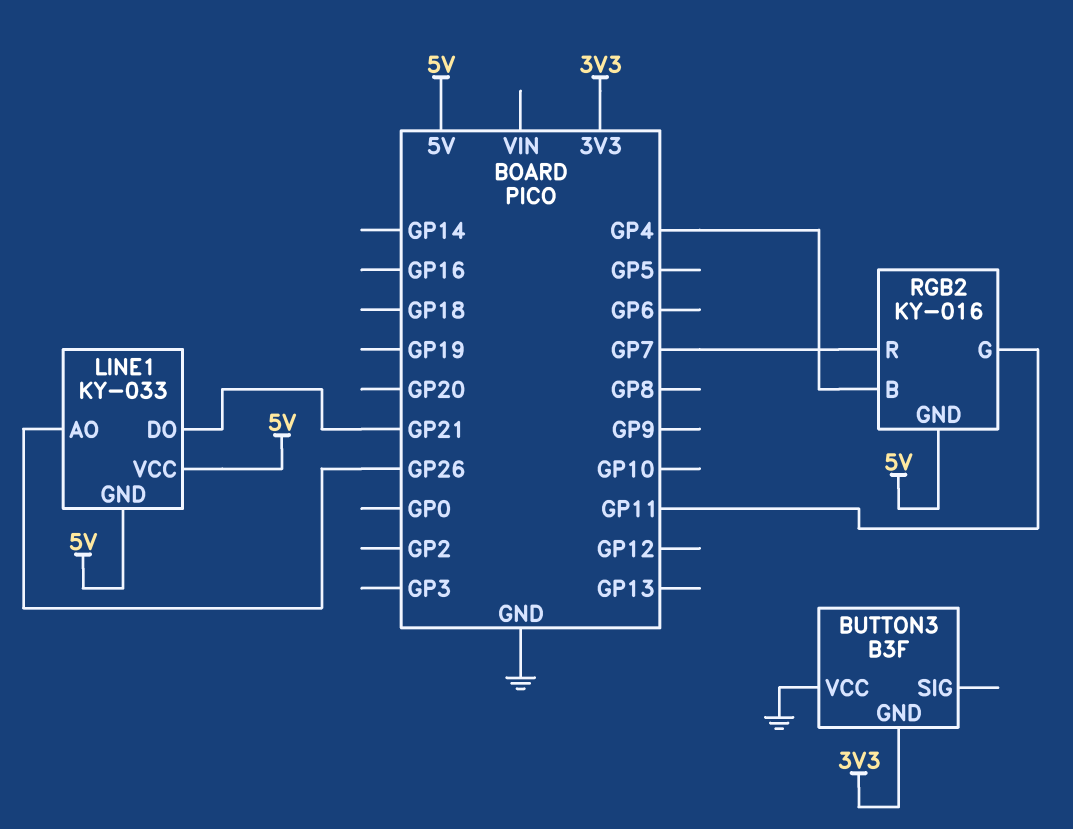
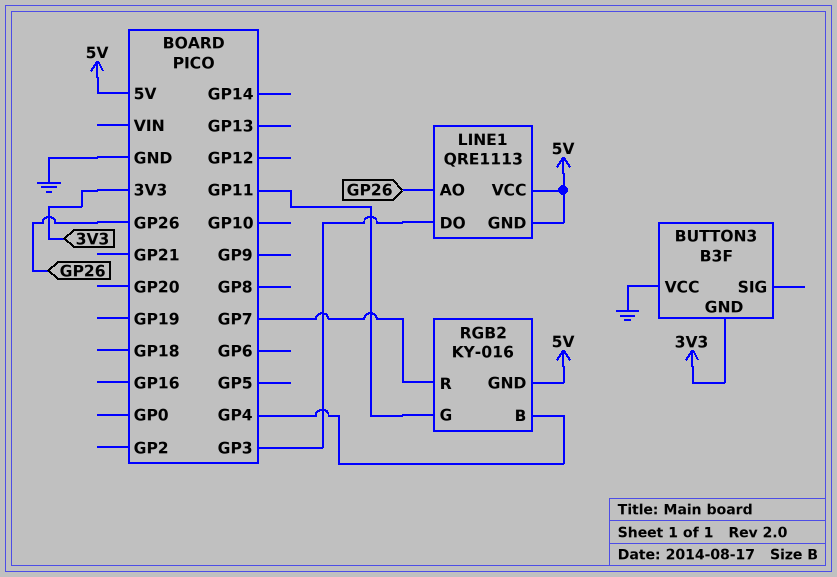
LINE1: KY-033 -> QRE1113
LINE1 pin DO: GP21 -> GP3

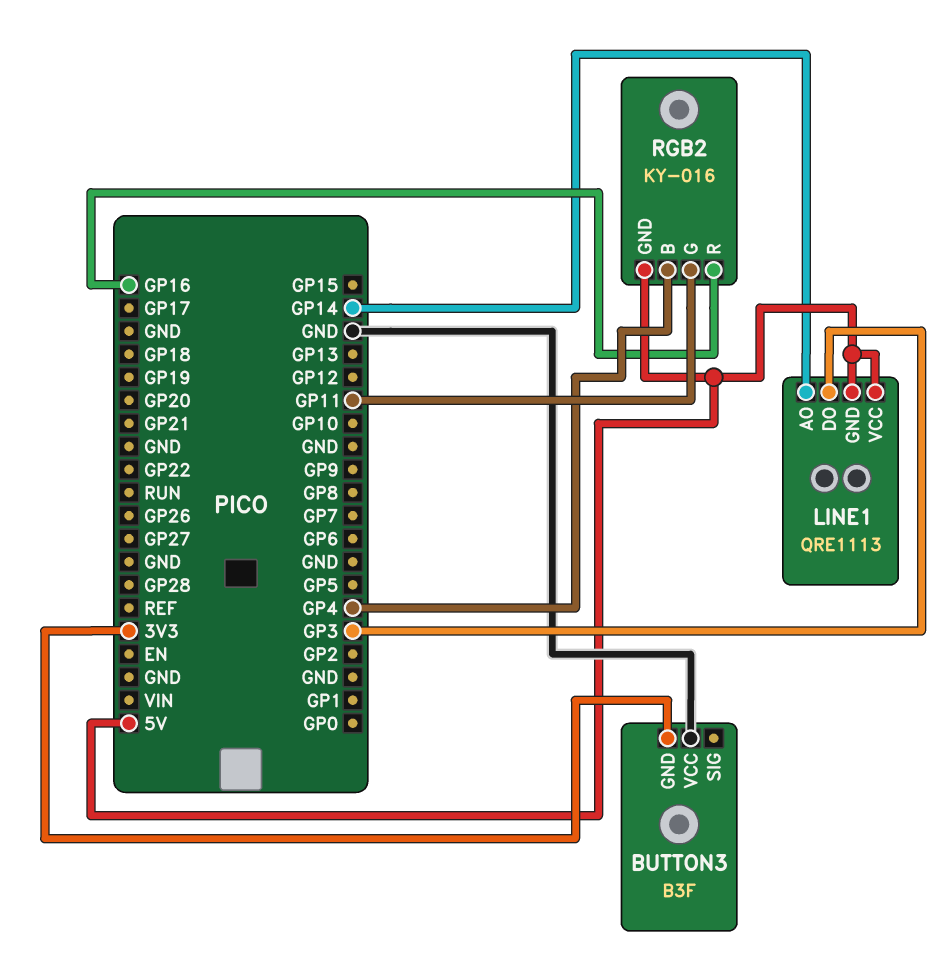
LINE1 pin AO: GP26 -> GP14
RGB2 pin R: GP7 -> GP16

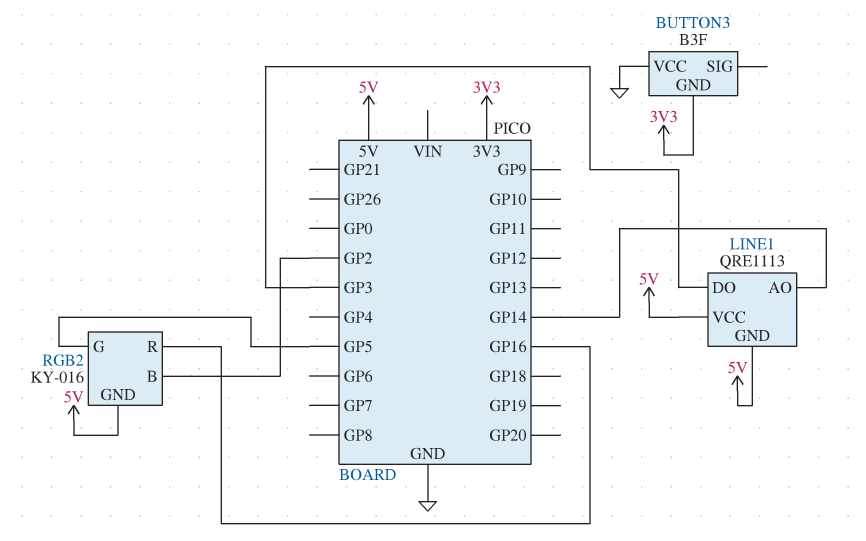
RGB2 pin B: GP4 -> GP2
RGB2 pin G: GP11 -> GP5

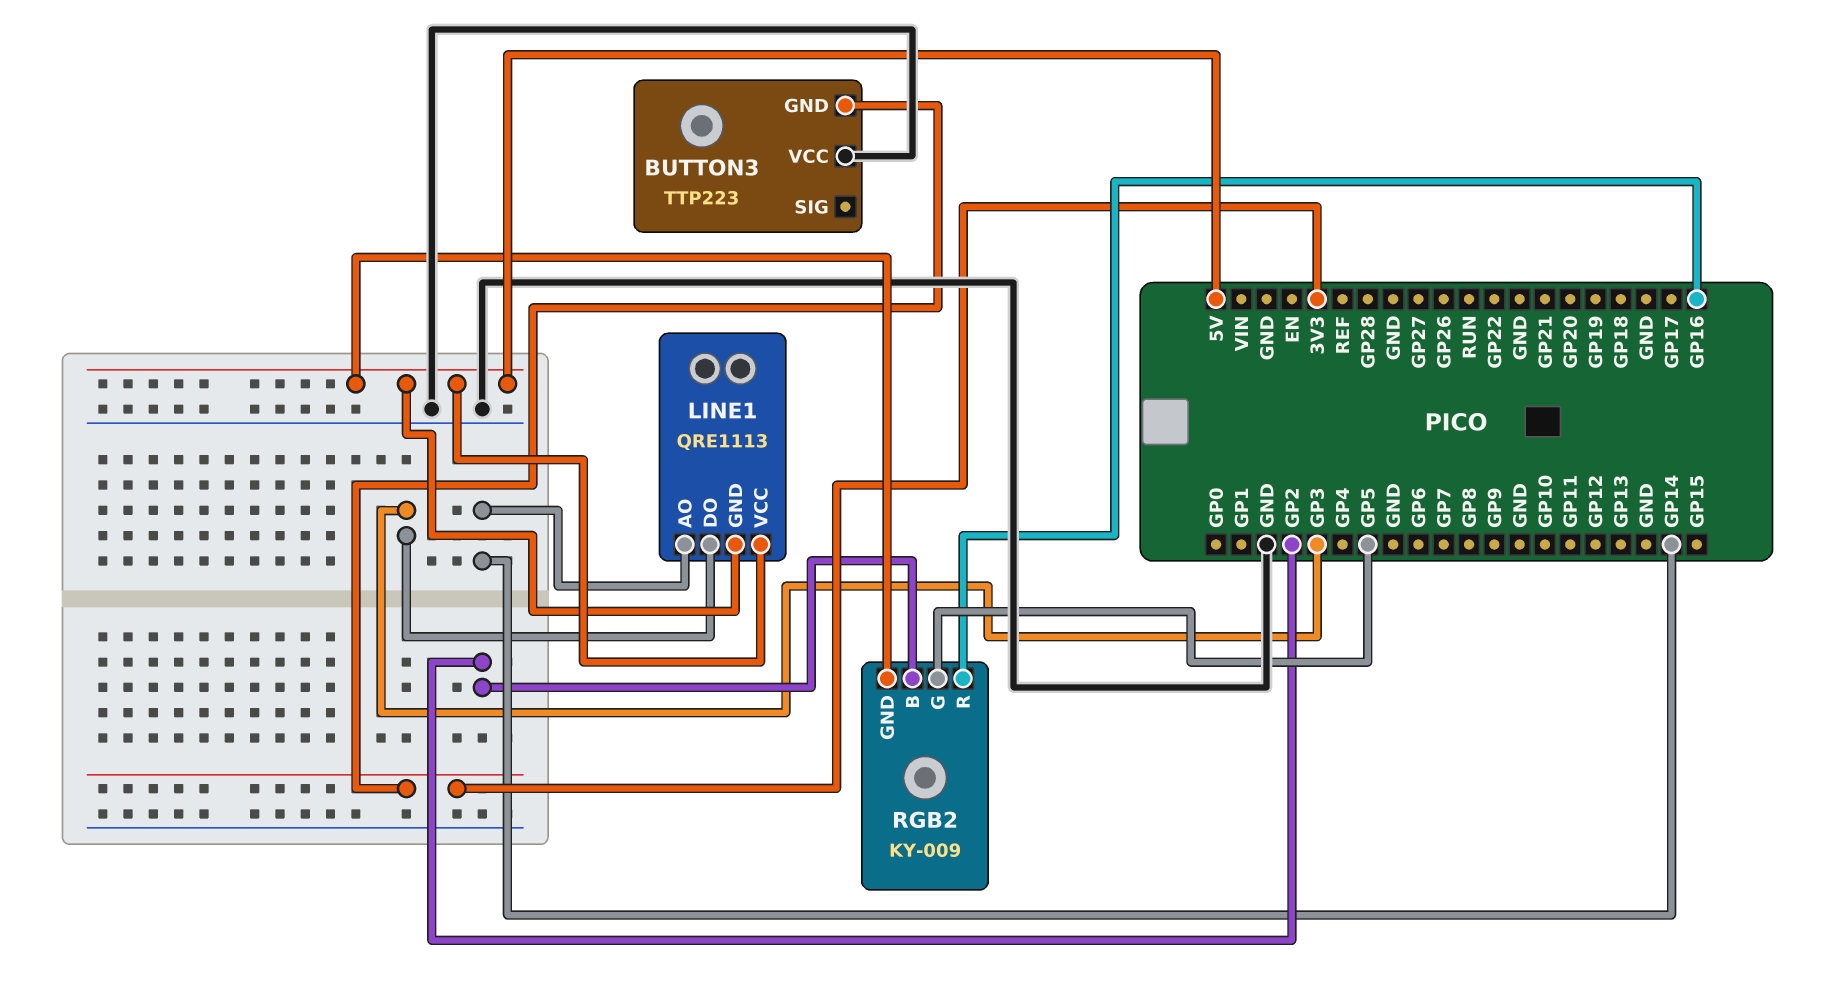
BUTTON3: B3F -> TTP223
RGB2: KY-016 -> KY-009

